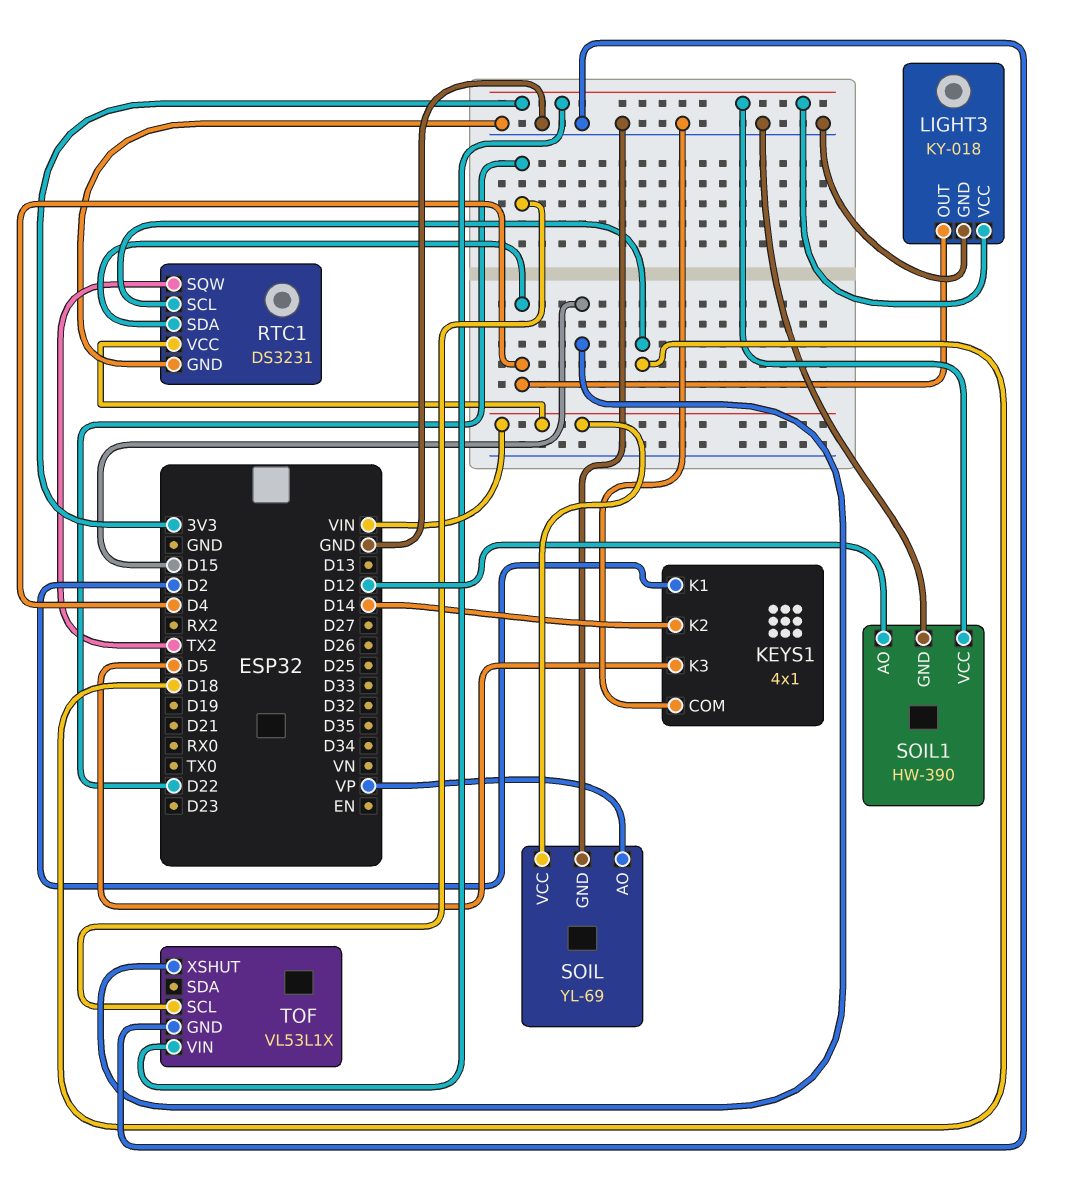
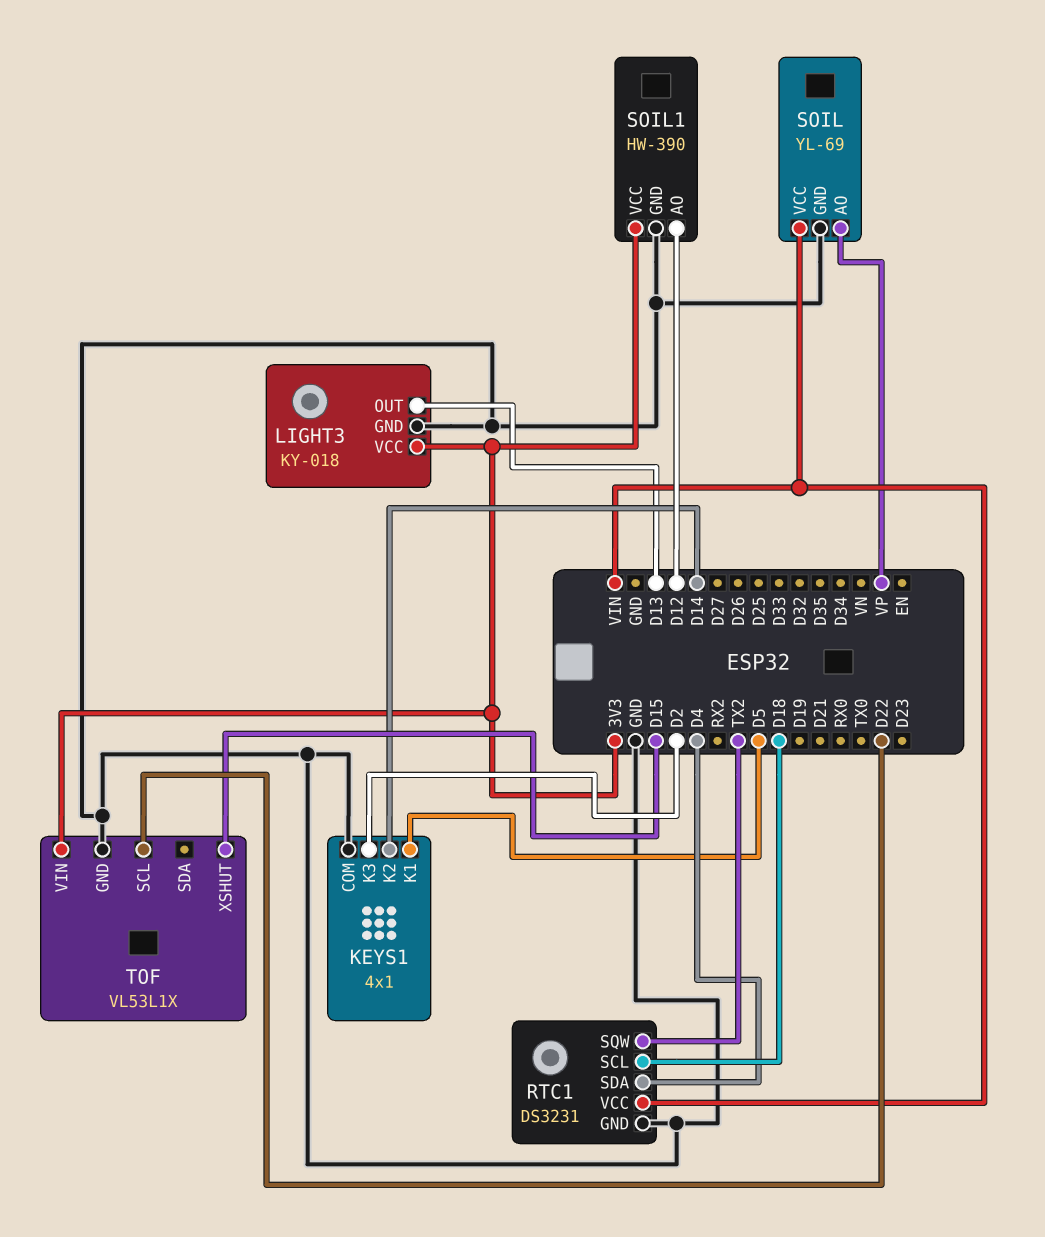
KEYS1 pin K1: D2 -> D5
KEYS1 pin K3: D5 -> D2
LIGHT3 pin OUT: D4 -> D13

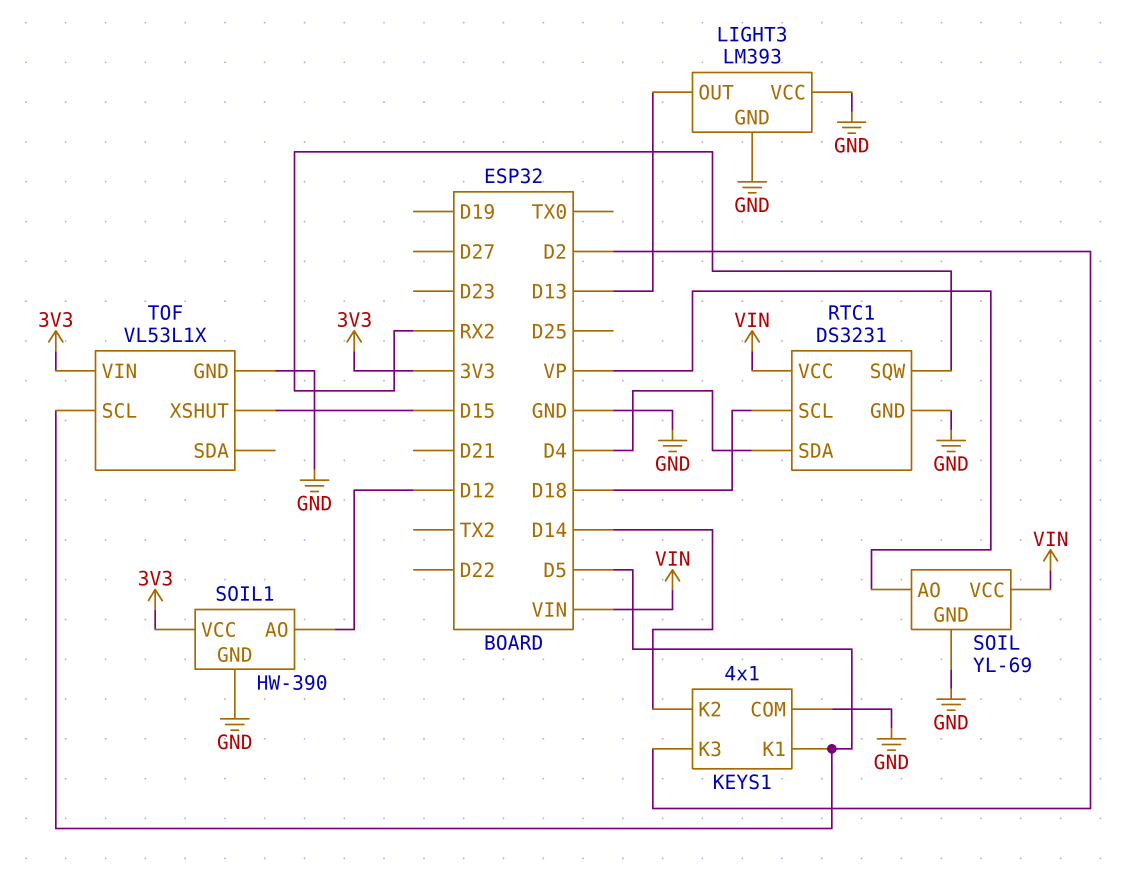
LIGHT3: KY-018 -> LM393
LIGHT3 pin VCC: 3V3 -> GND
RTC1 pin SQW: TX2 -> RX2
TOF pin SCL: D22 -> D5

